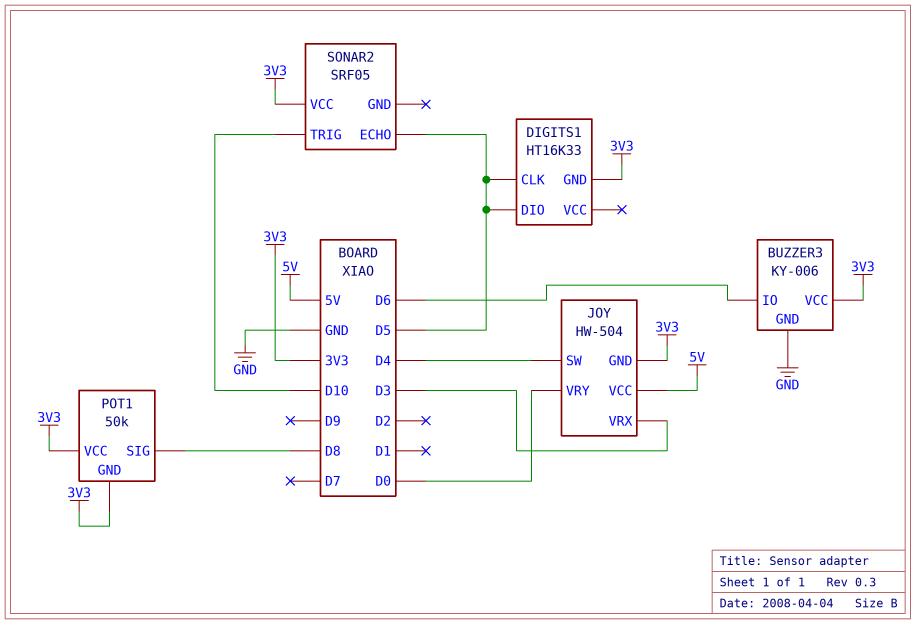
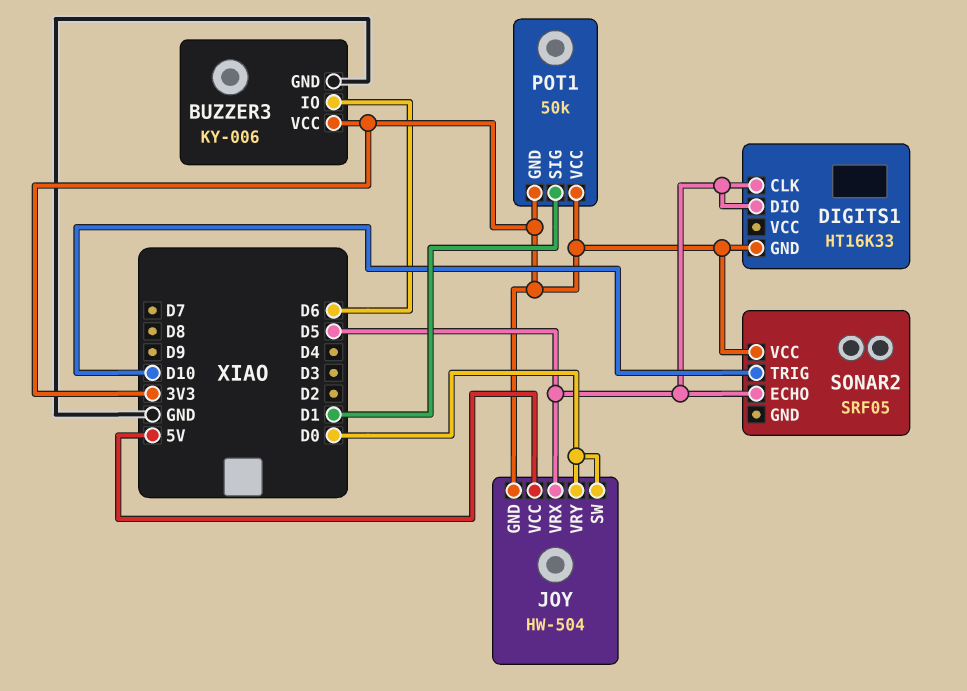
JOY pin SW: D4 -> D0
JOY pin VRX: D3 -> D5
POT1 pin SIG: D8 -> D1

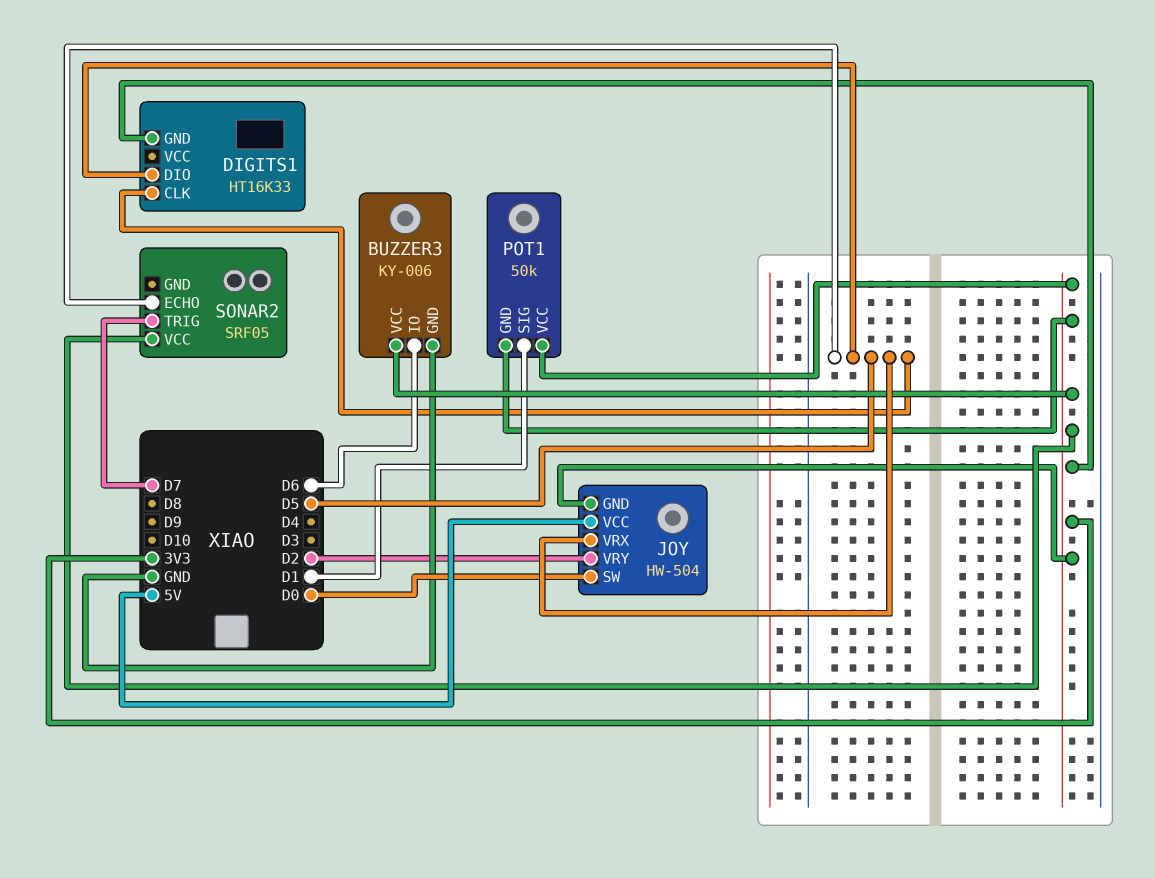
JOY pin VRY: D0 -> D2
SONAR2 pin TRIG: D10 -> D7

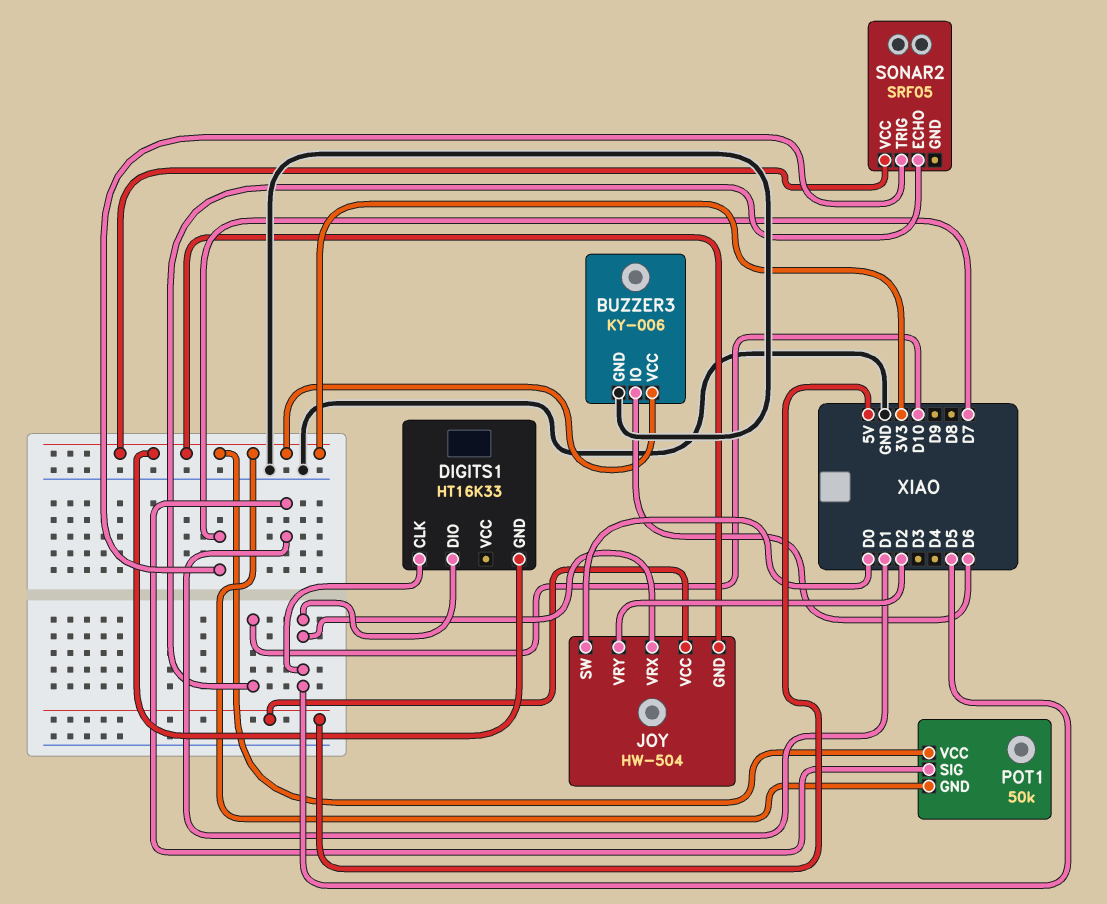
SONAR2 pin ECHO: D5 -> D10

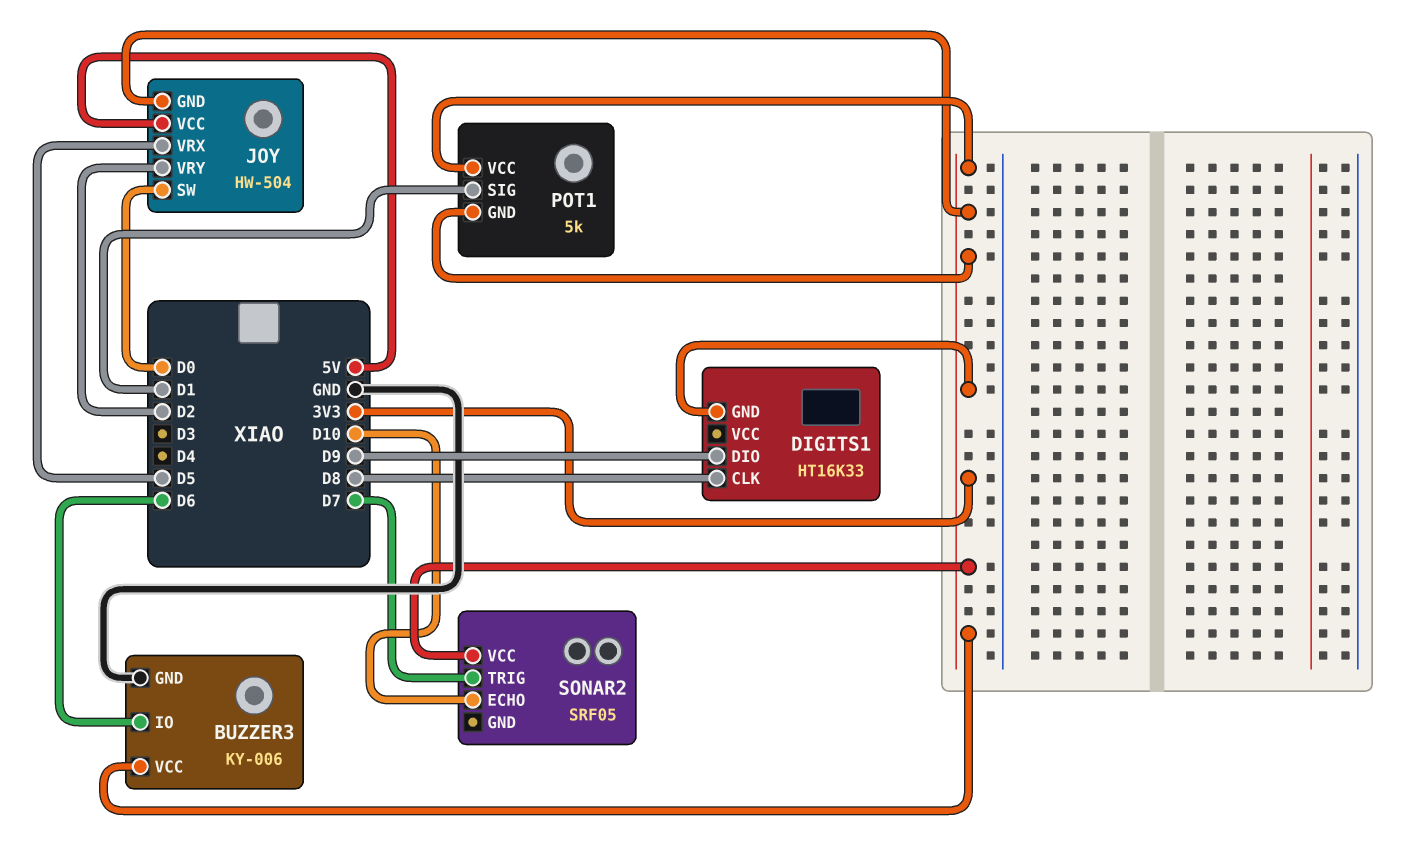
DIGITS1 pin CLK: D5 -> D8
DIGITS1 pin DIO: D5 -> D9
POT1: 50k -> 5k

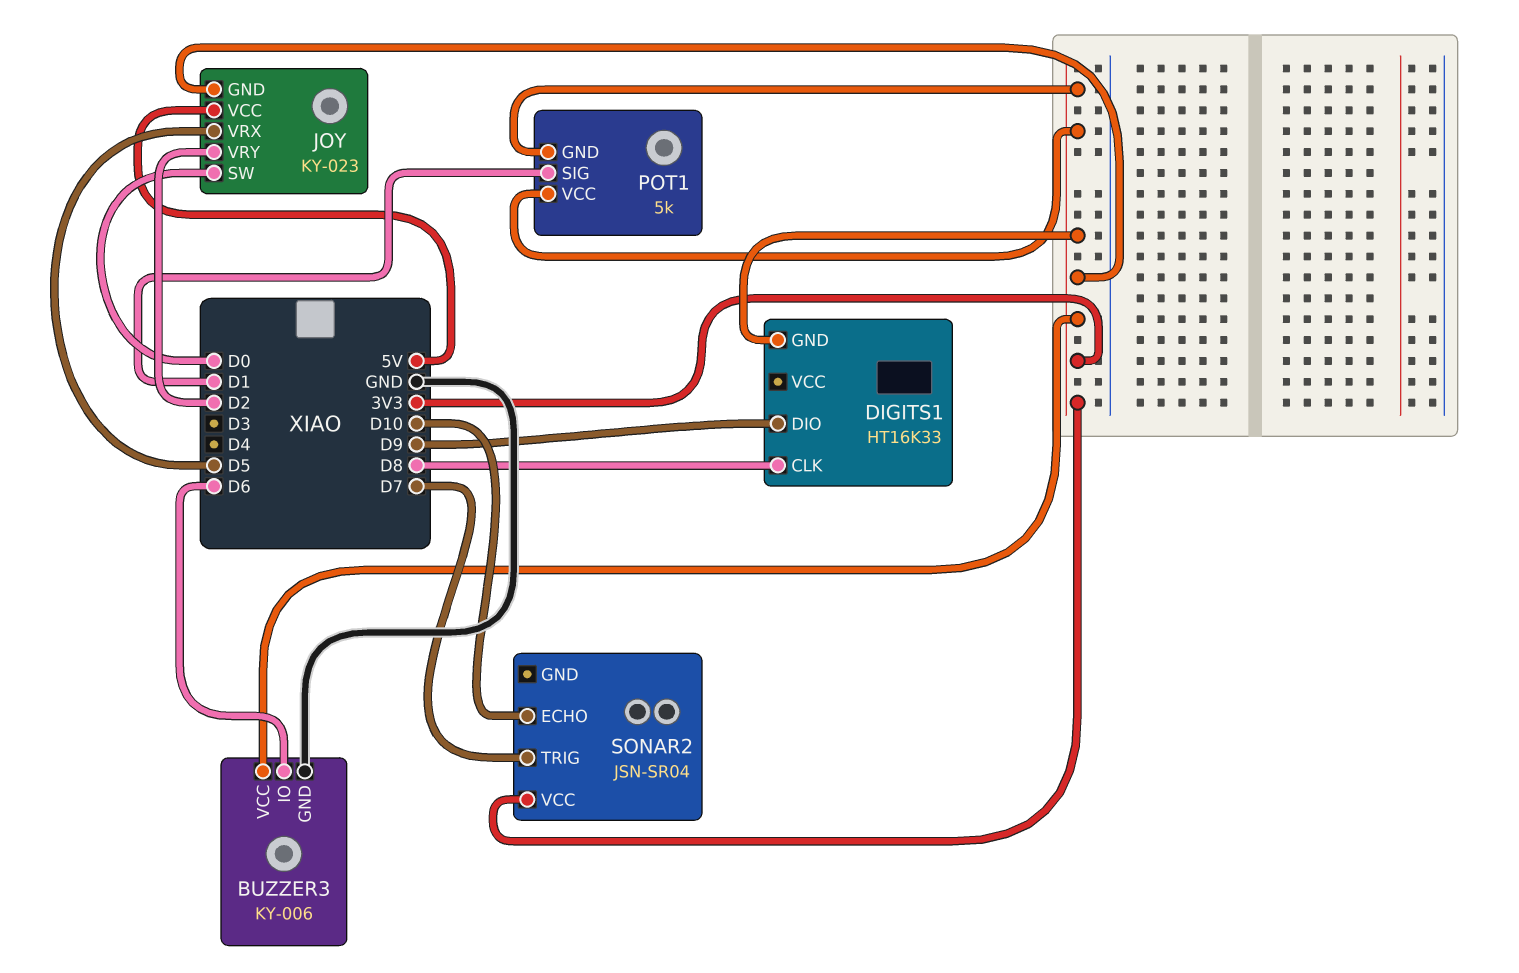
JOY: HW-504 -> KY-023
SONAR2: SRF05 -> JSN-SR04

